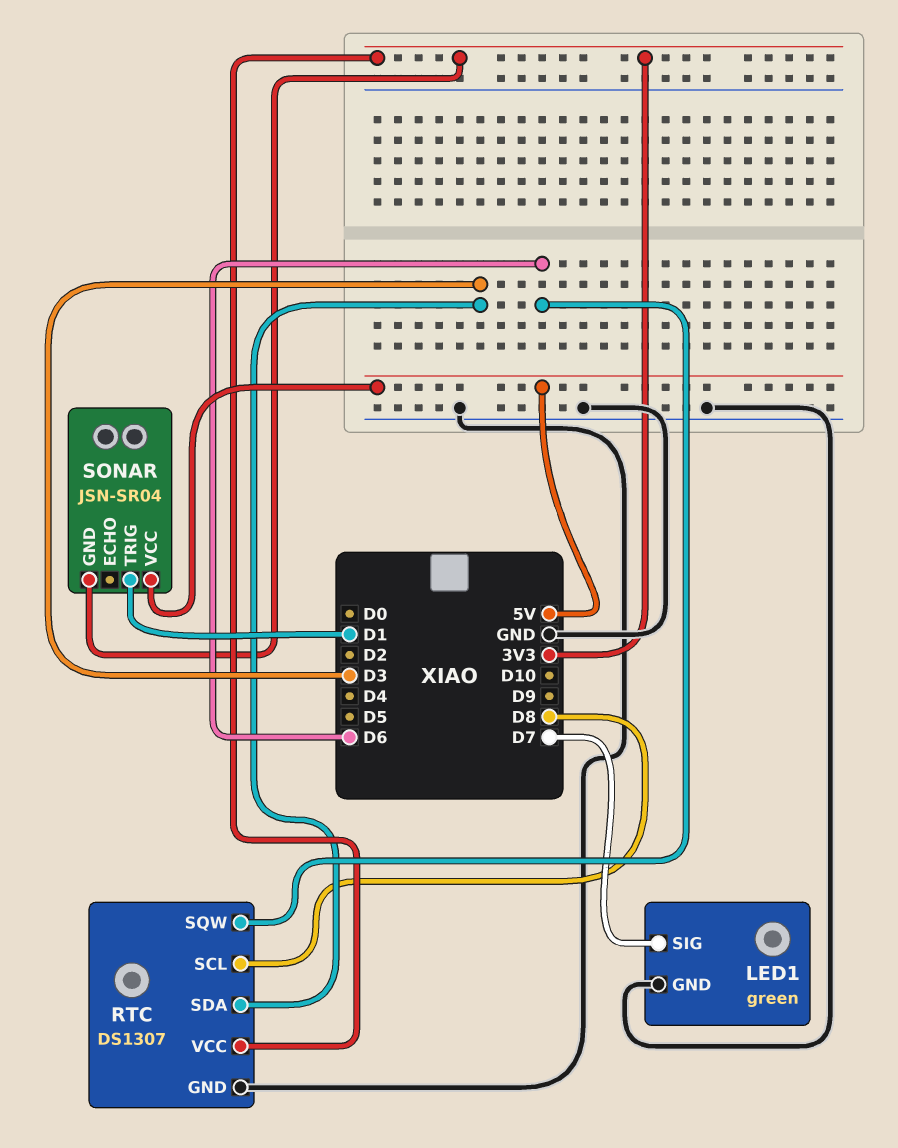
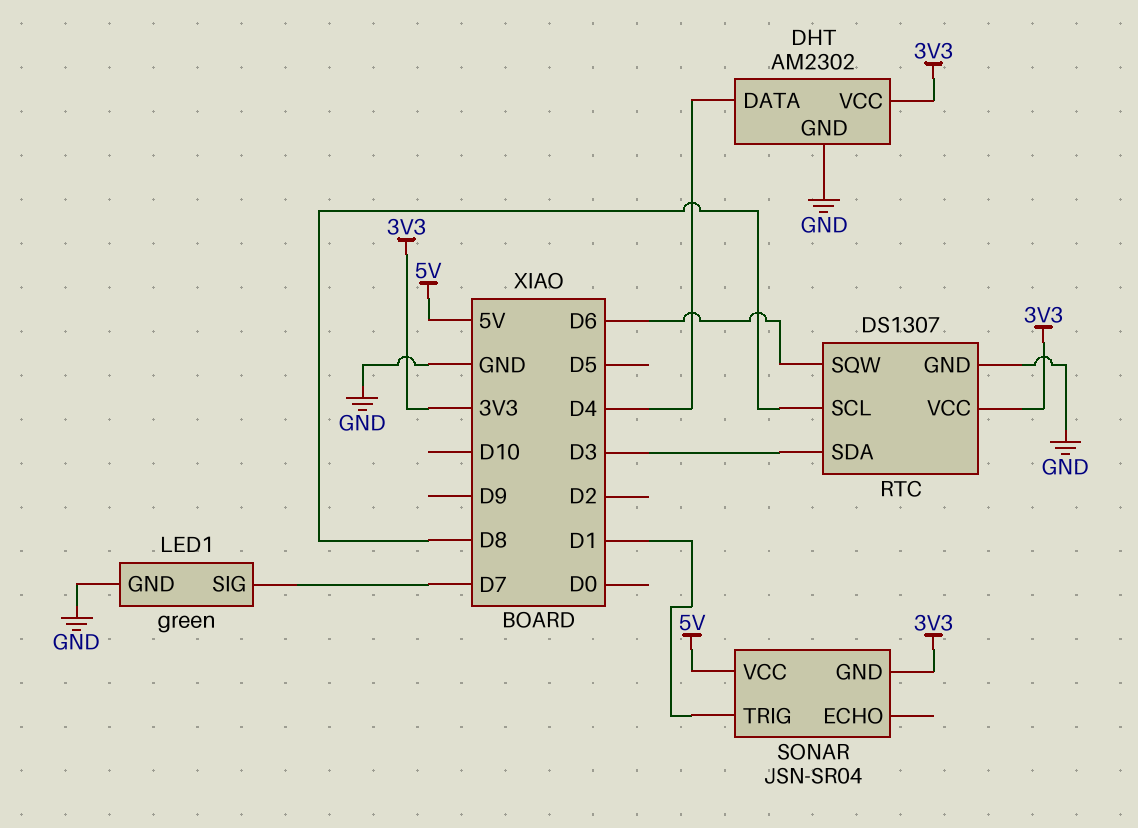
DHT: none -> AM2302
DHT pin DATA: none -> D4
DHT pin GND: none -> GND
DHT pin VCC: none -> 3V3

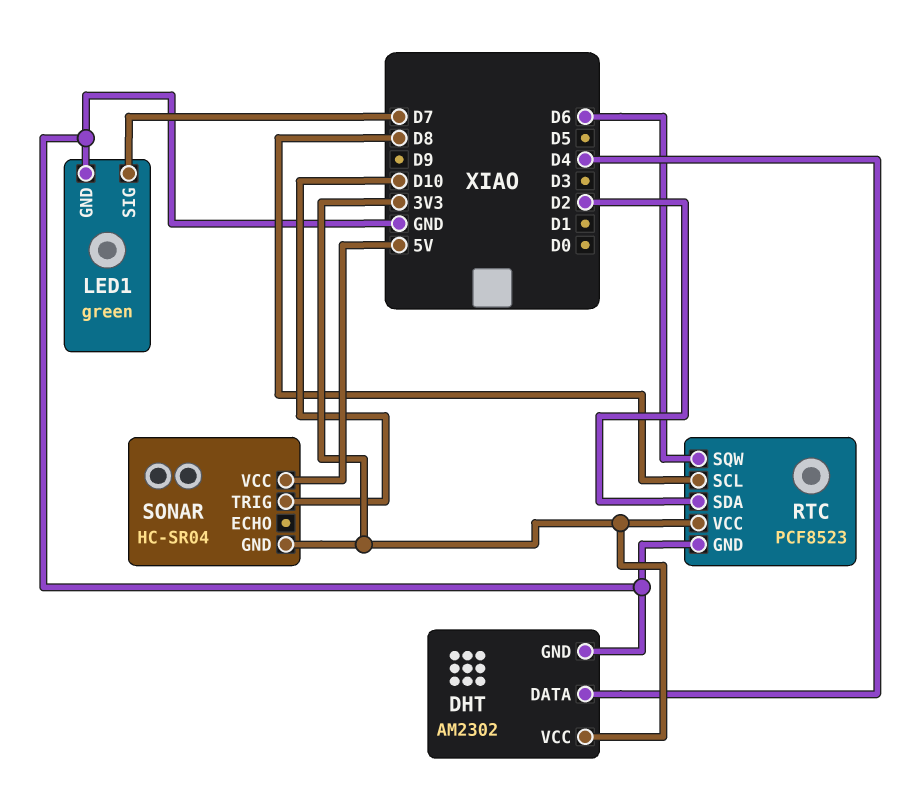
RTC: DS1307 -> PCF8523
RTC pin SDA: D3 -> D2
SONAR: JSN-SR04 -> HC-SR04
SONAR pin TRIG: D1 -> D10

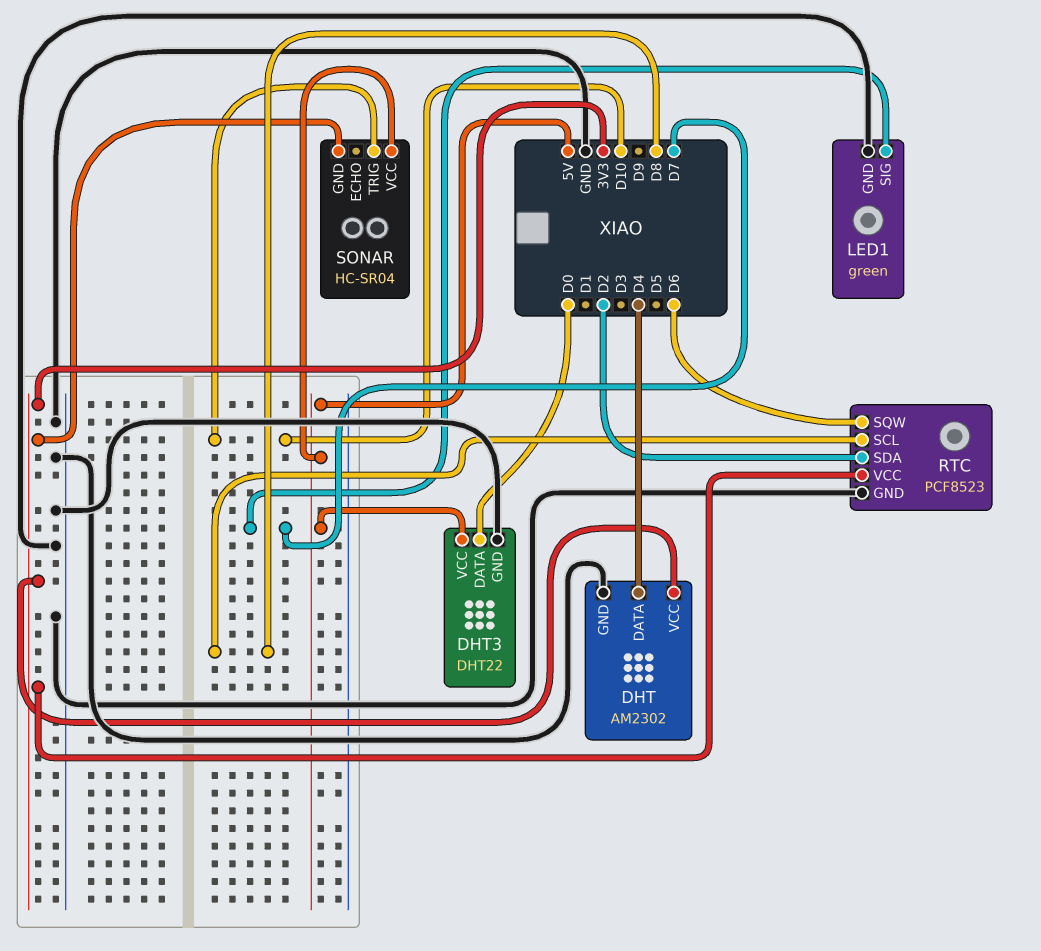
DHT3: none -> DHT22
DHT3 pin DATA: none -> D0
DHT3 pin GND: none -> GND
DHT3 pin VCC: none -> 5V

